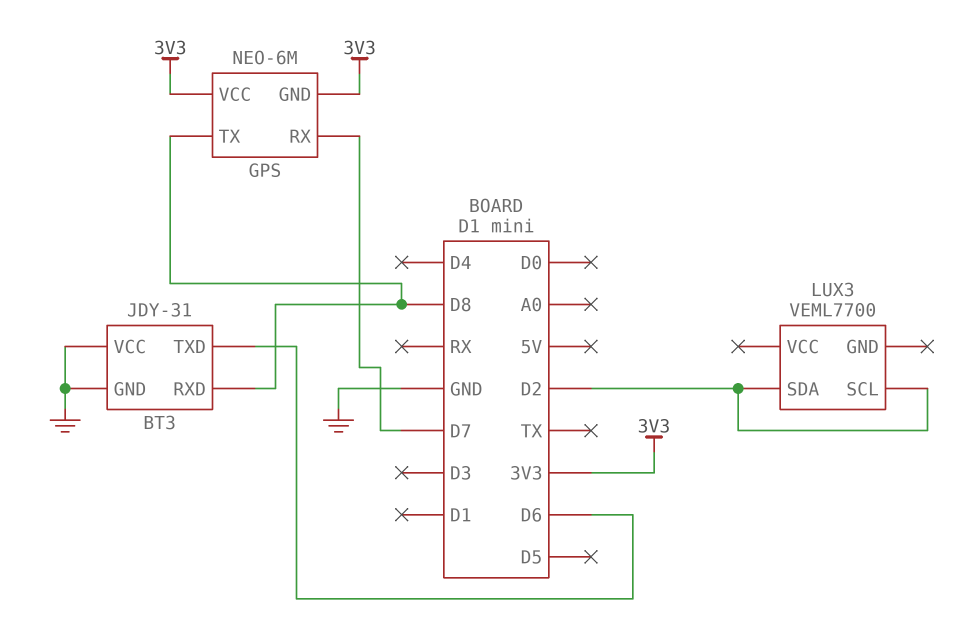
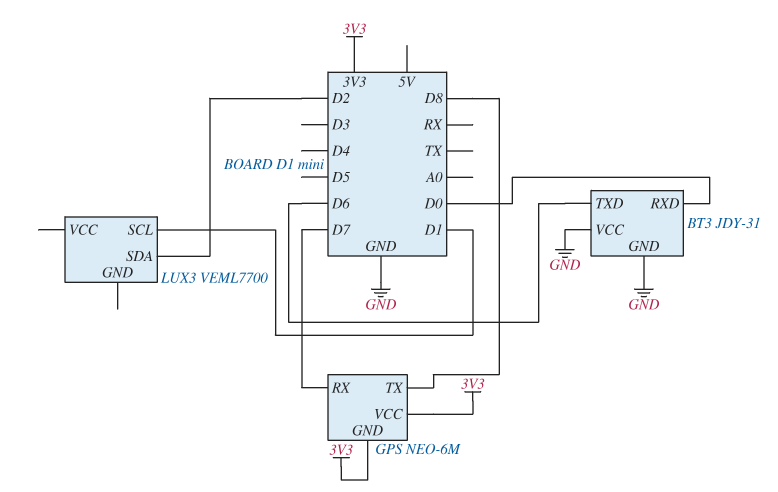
BT3 pin RXD: D8 -> D0
LUX3 pin SCL: D2 -> D1

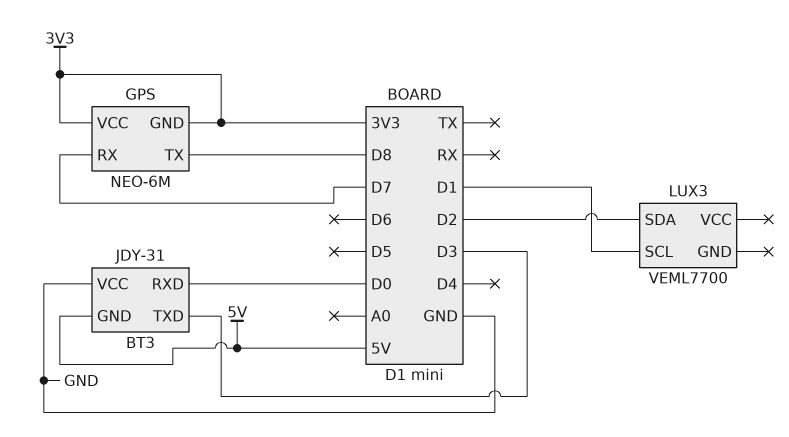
BT3 pin GND: GND -> 5V
BT3 pin TXD: D6 -> D3

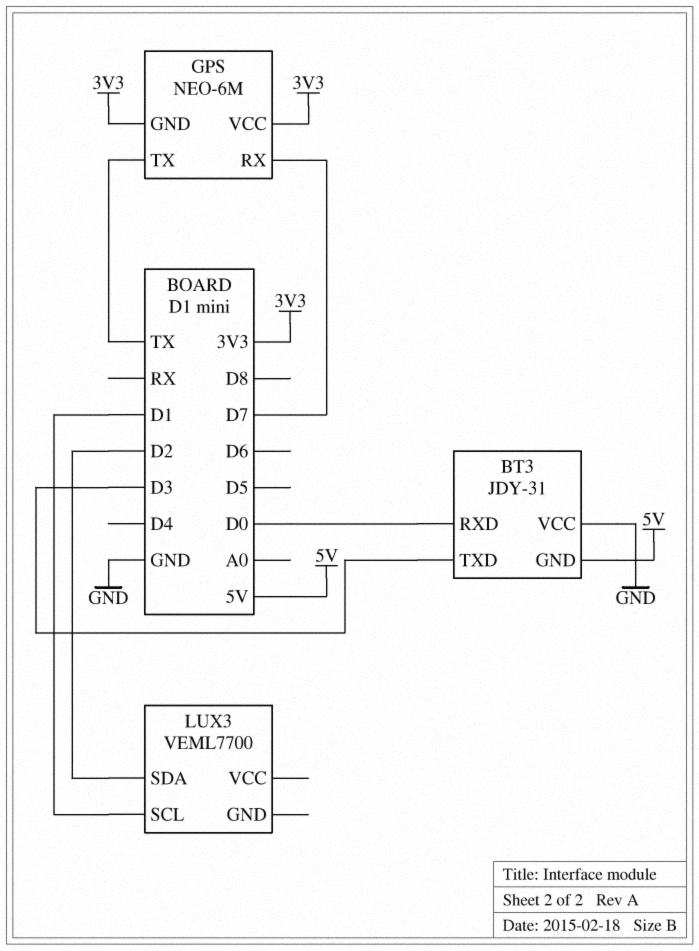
GPS pin TX: D8 -> TX

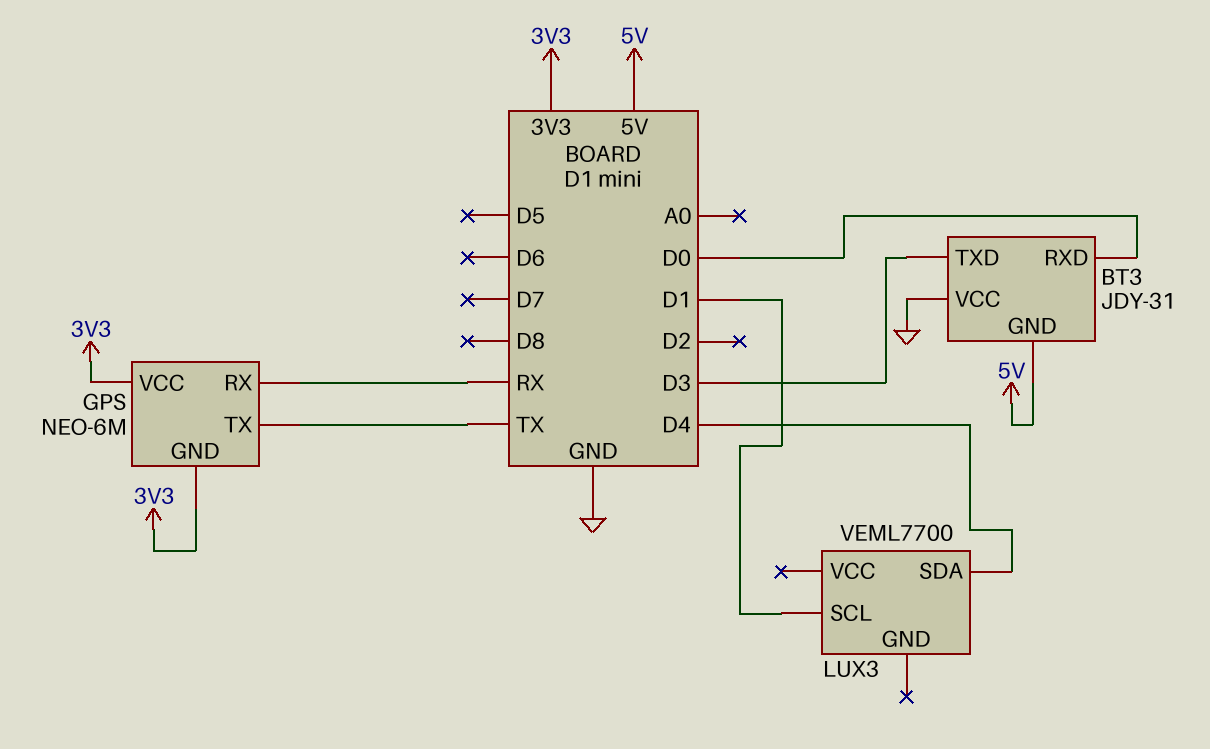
GPS pin RX: D7 -> RX
LUX3 pin SDA: D2 -> D4

